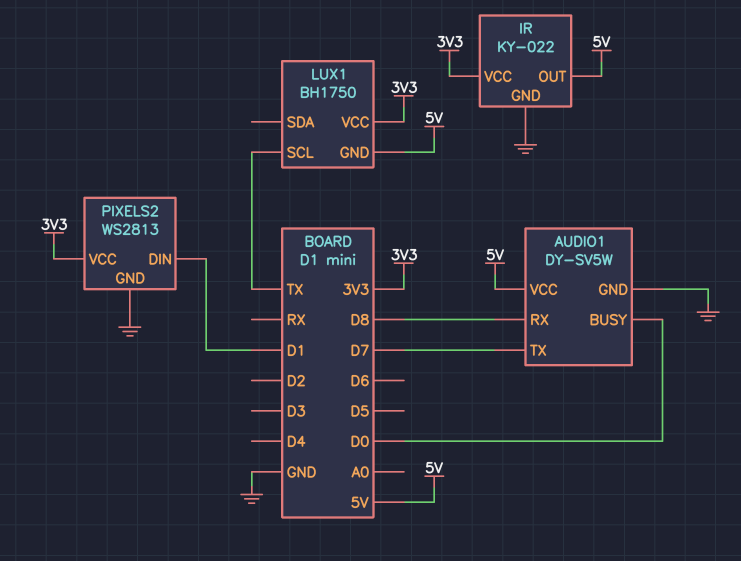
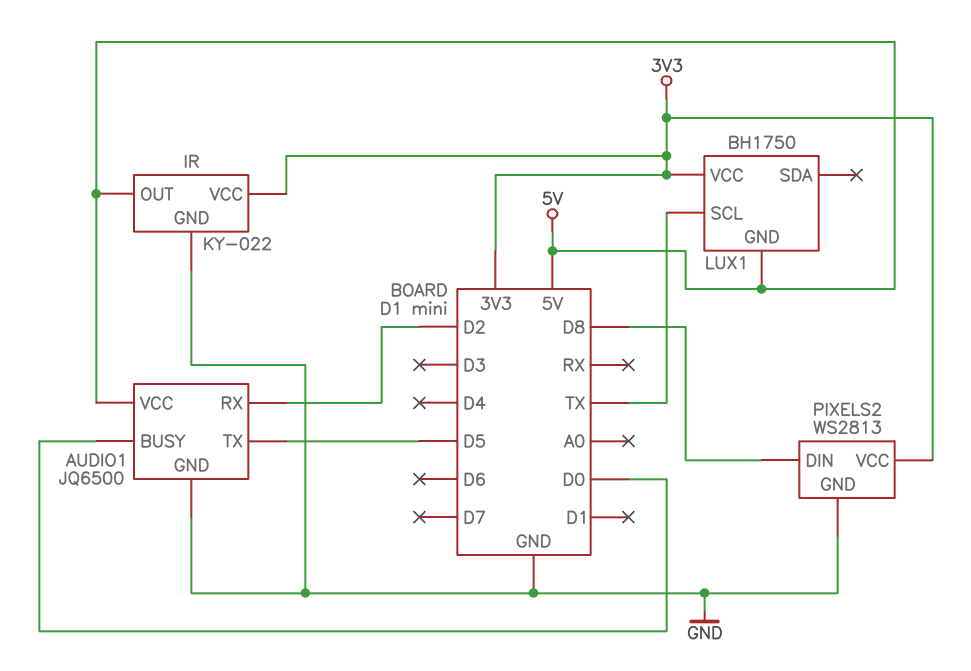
AUDIO1: DY-SV5W -> JQ6500
AUDIO1 pin RX: D8 -> D2
AUDIO1 pin TX: D7 -> D5
PIXELS2 pin DIN: D1 -> D8

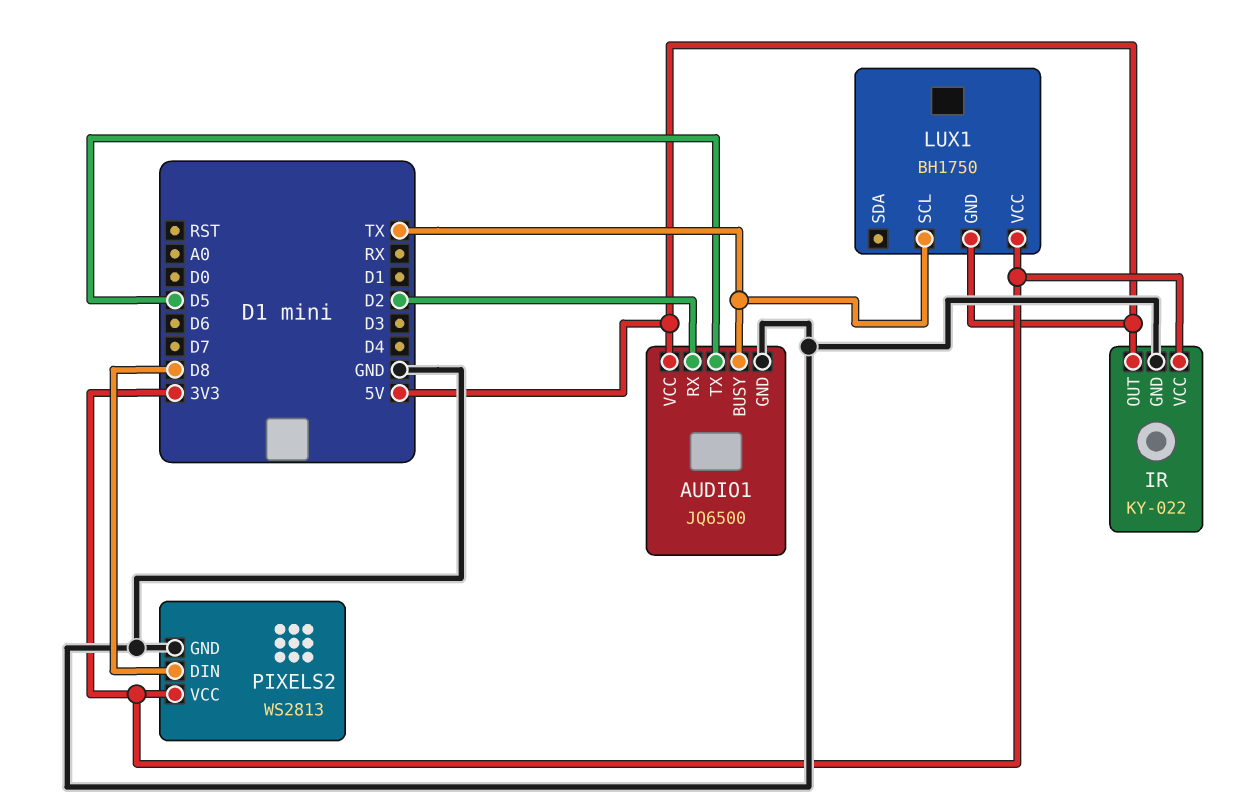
AUDIO1 pin BUSY: D0 -> TX

